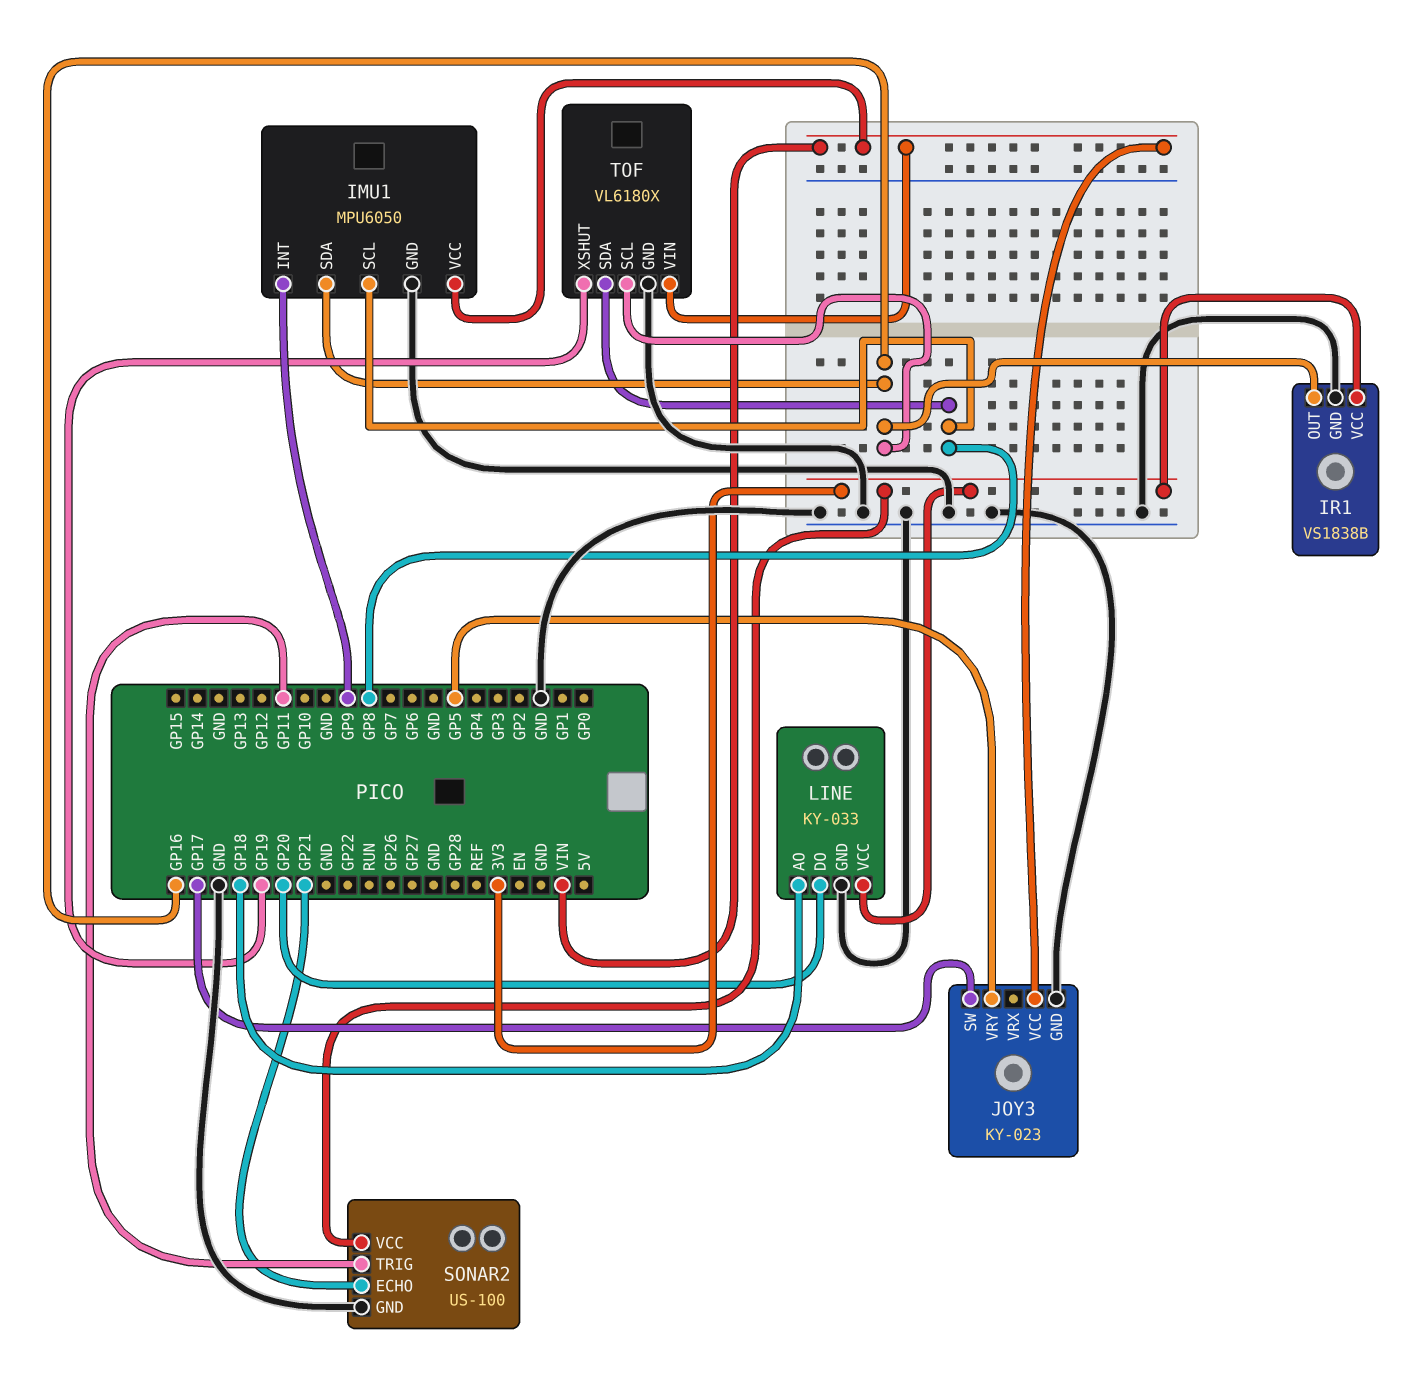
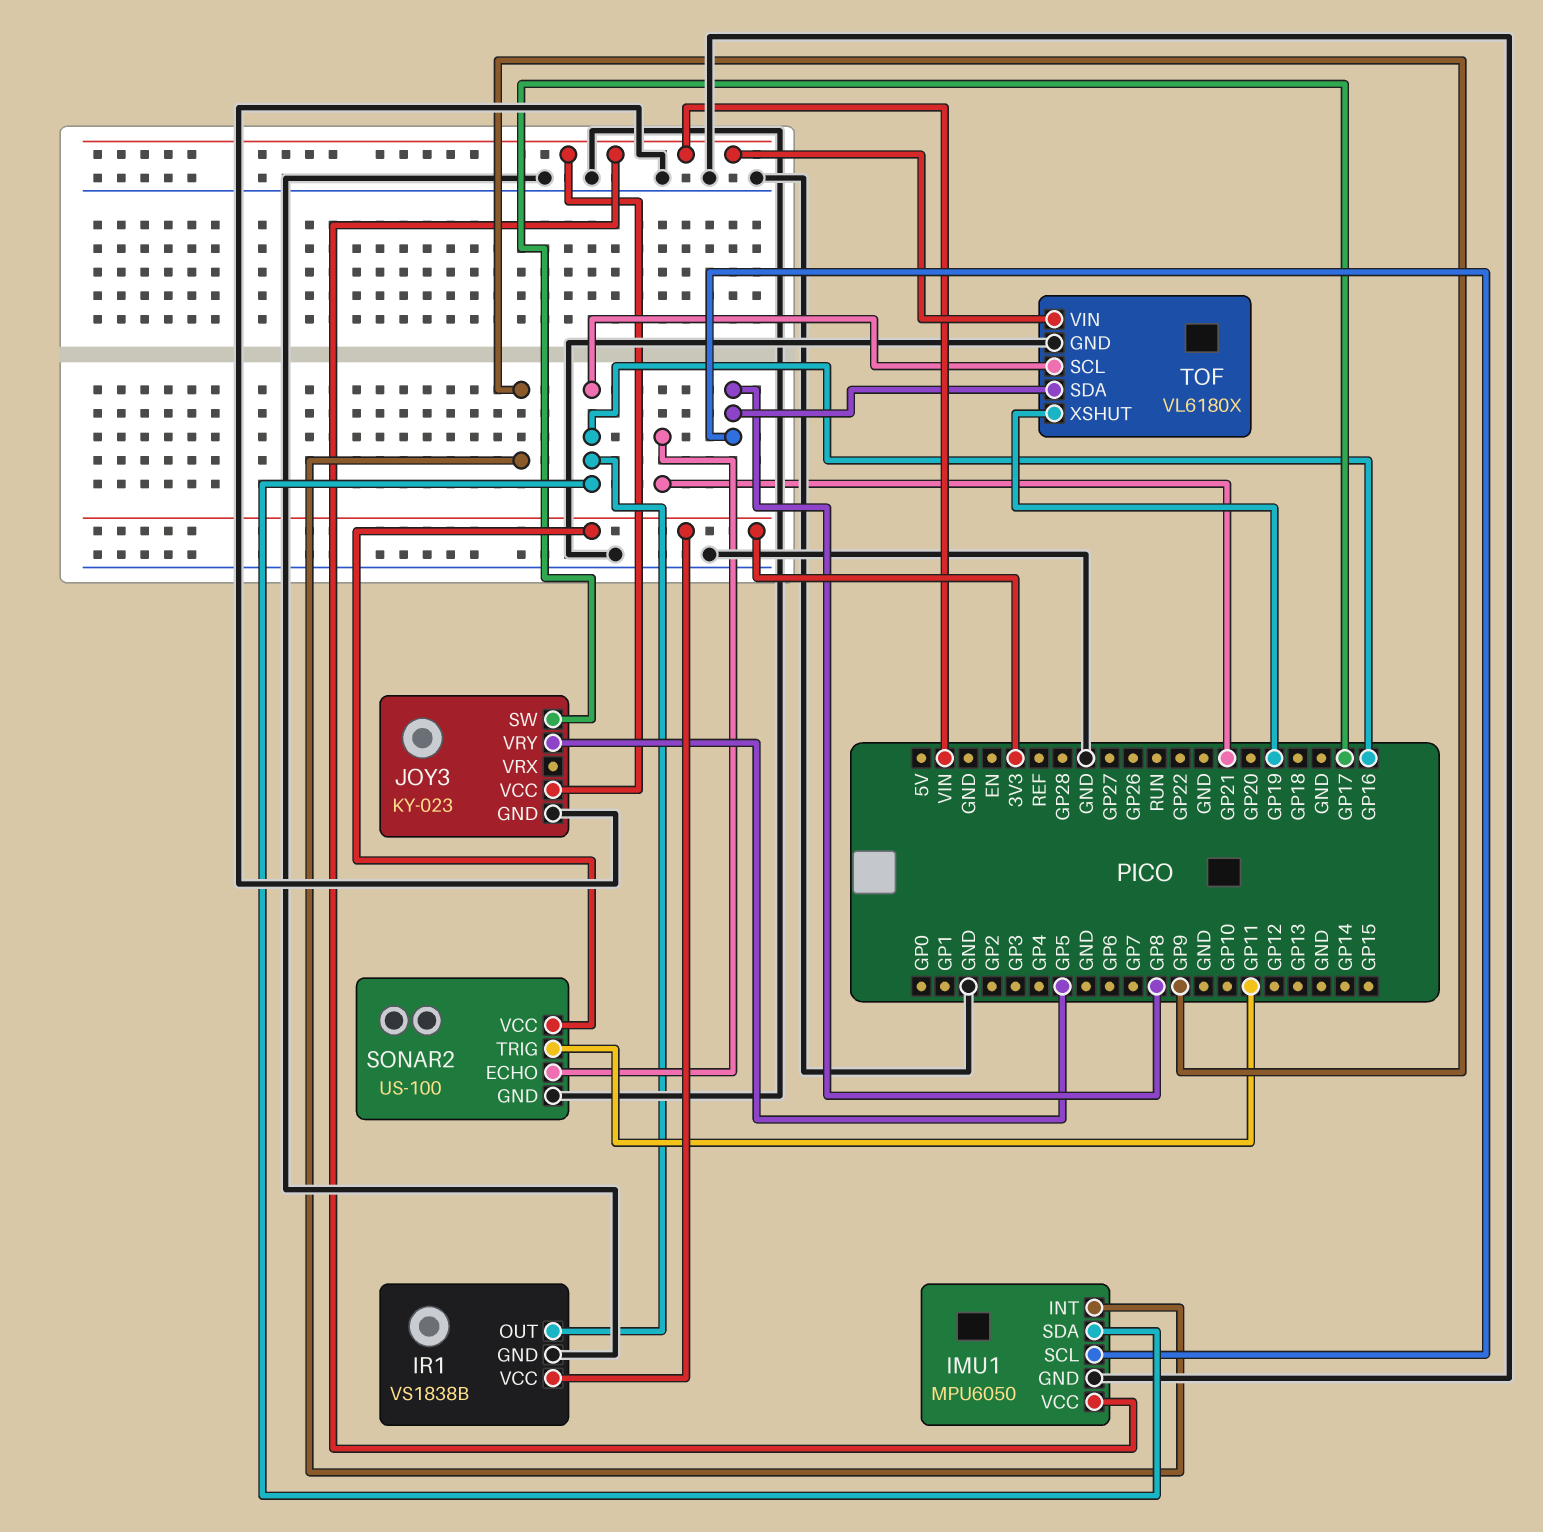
LINE: KY-033 -> none
LINE pin AO: GP18 -> none
LINE pin DO: GP20 -> none
LINE pin GND: GND -> none
LINE pin VCC: 3V3 -> none

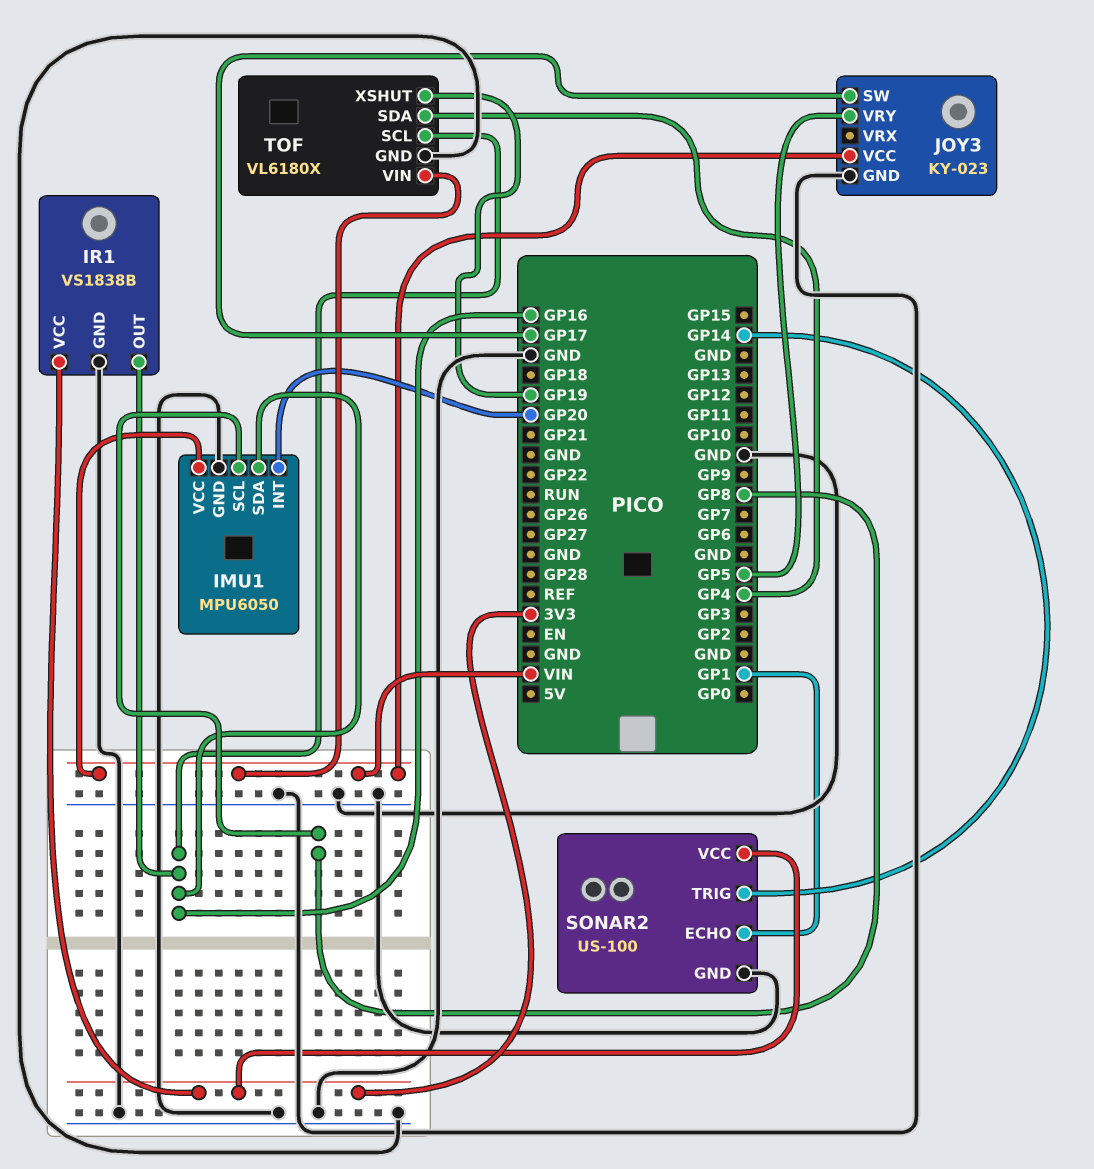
IMU1 pin INT: GP9 -> GP20
SONAR2 pin ECHO: GP21 -> GP1
SONAR2 pin TRIG: GP11 -> GP14
TOF pin SDA: GP8 -> GP4

